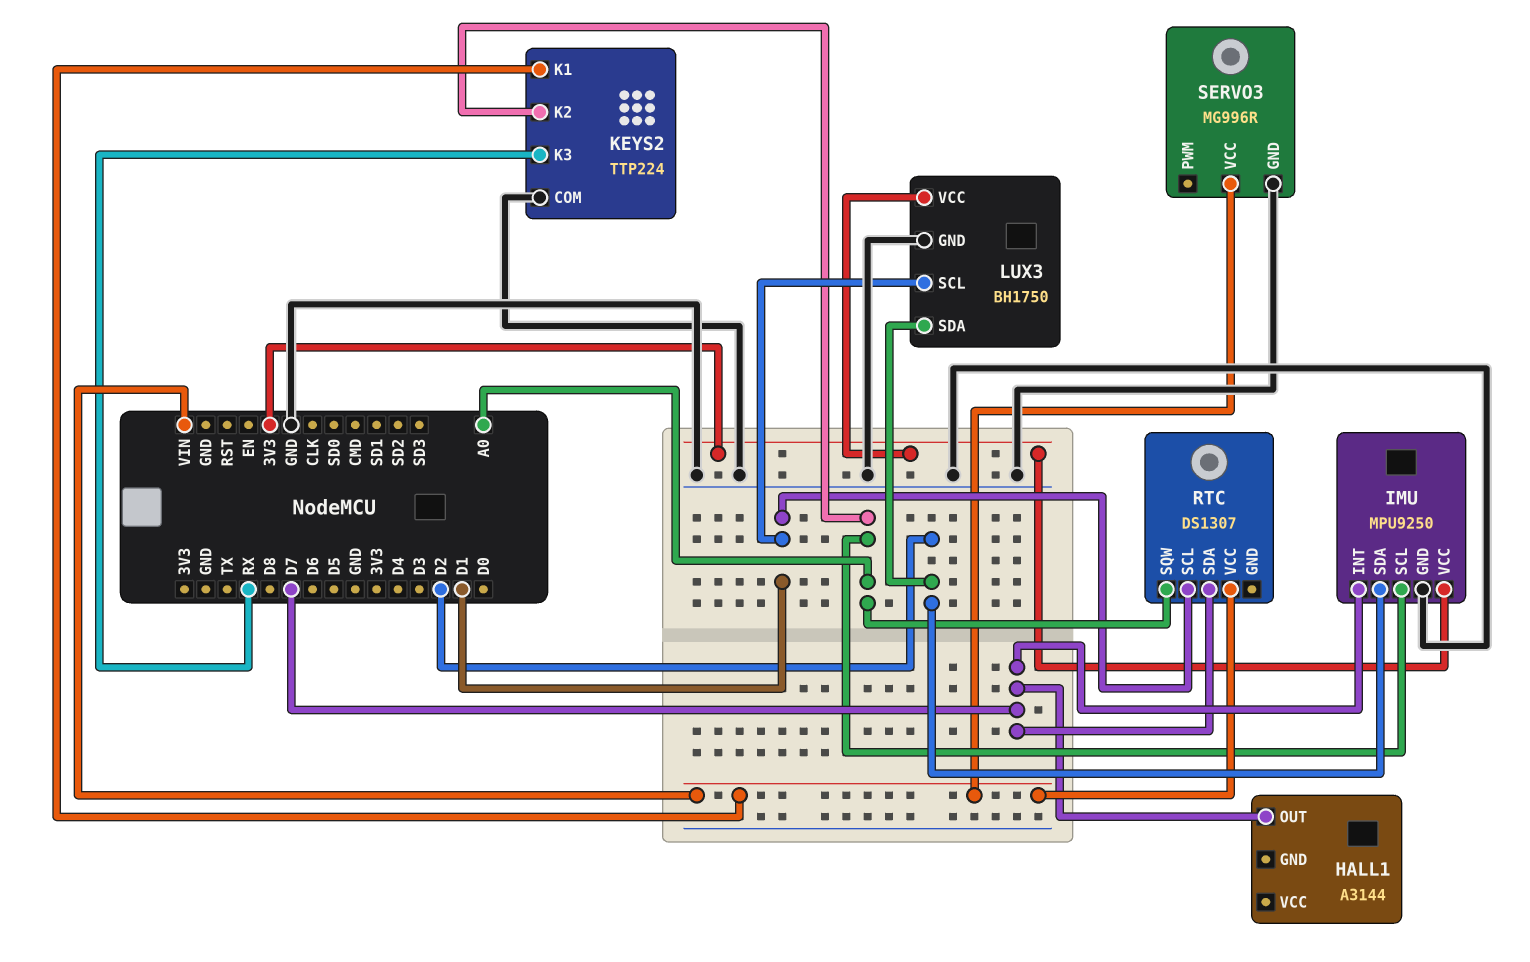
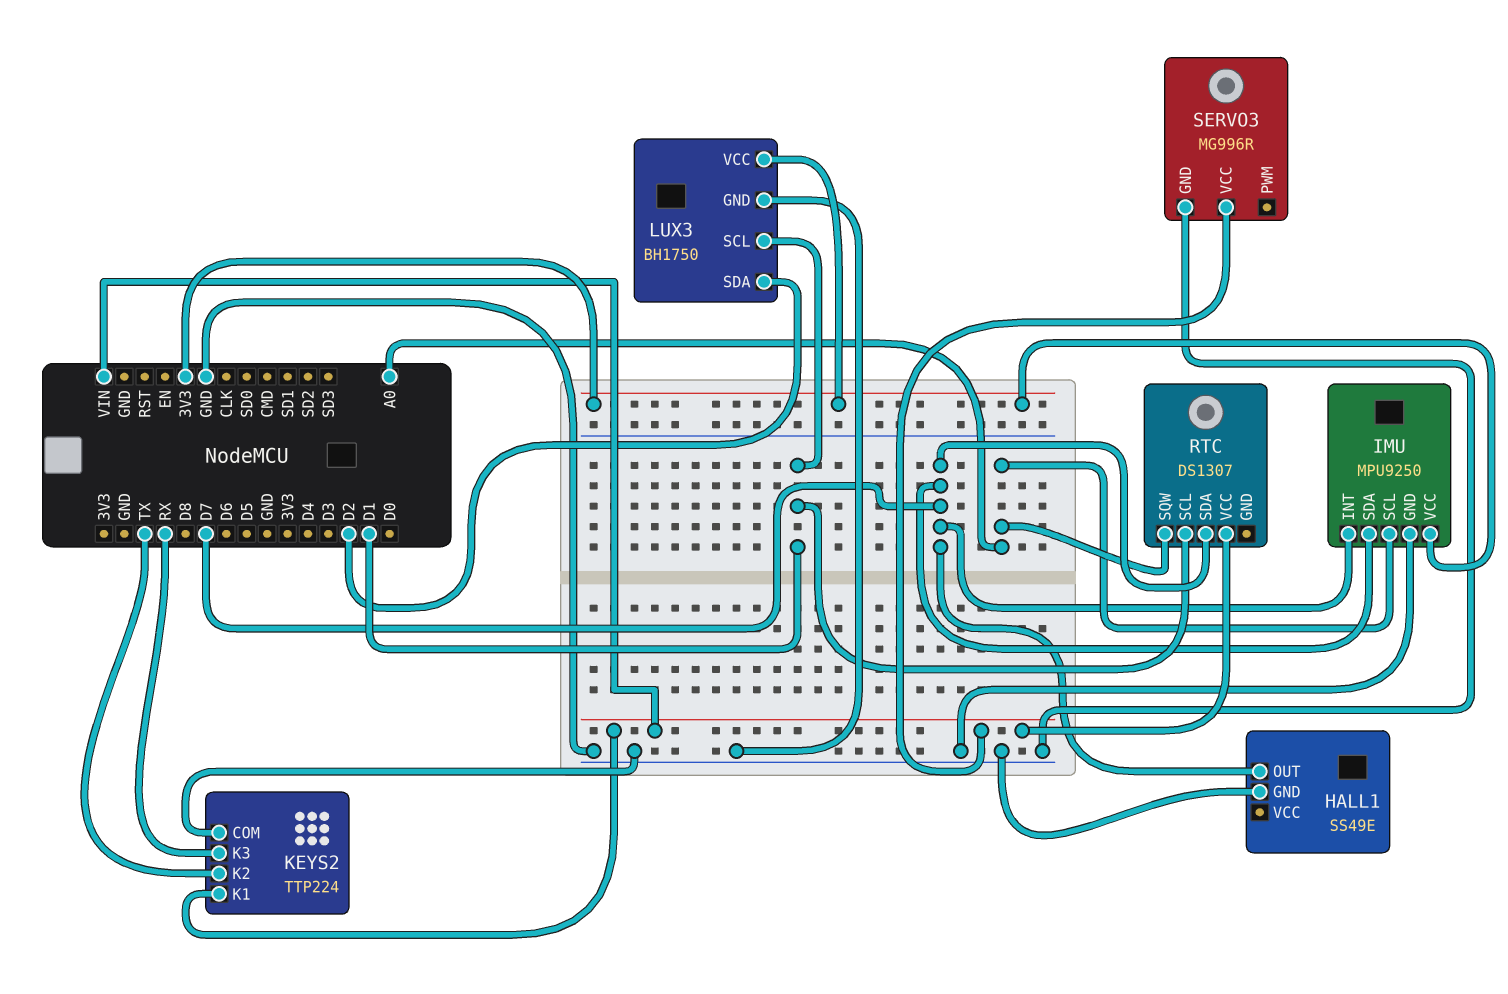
HALL1: A3144 -> SS49E
HALL1 pin GND: none -> GND
IMU pin SDA: D2 -> D7
KEYS2 pin K2: A0 -> TX

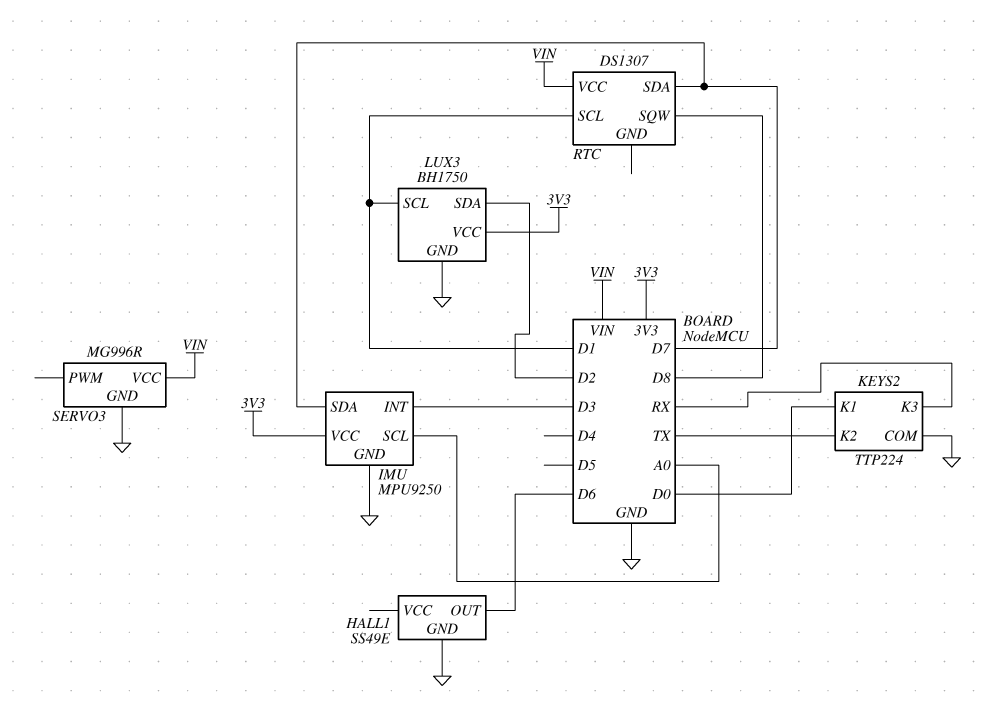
HALL1 pin OUT: D7 -> D6
IMU pin INT: D7 -> D3
KEYS2 pin K1: VIN -> D0
RTC pin SQW: A0 -> D8

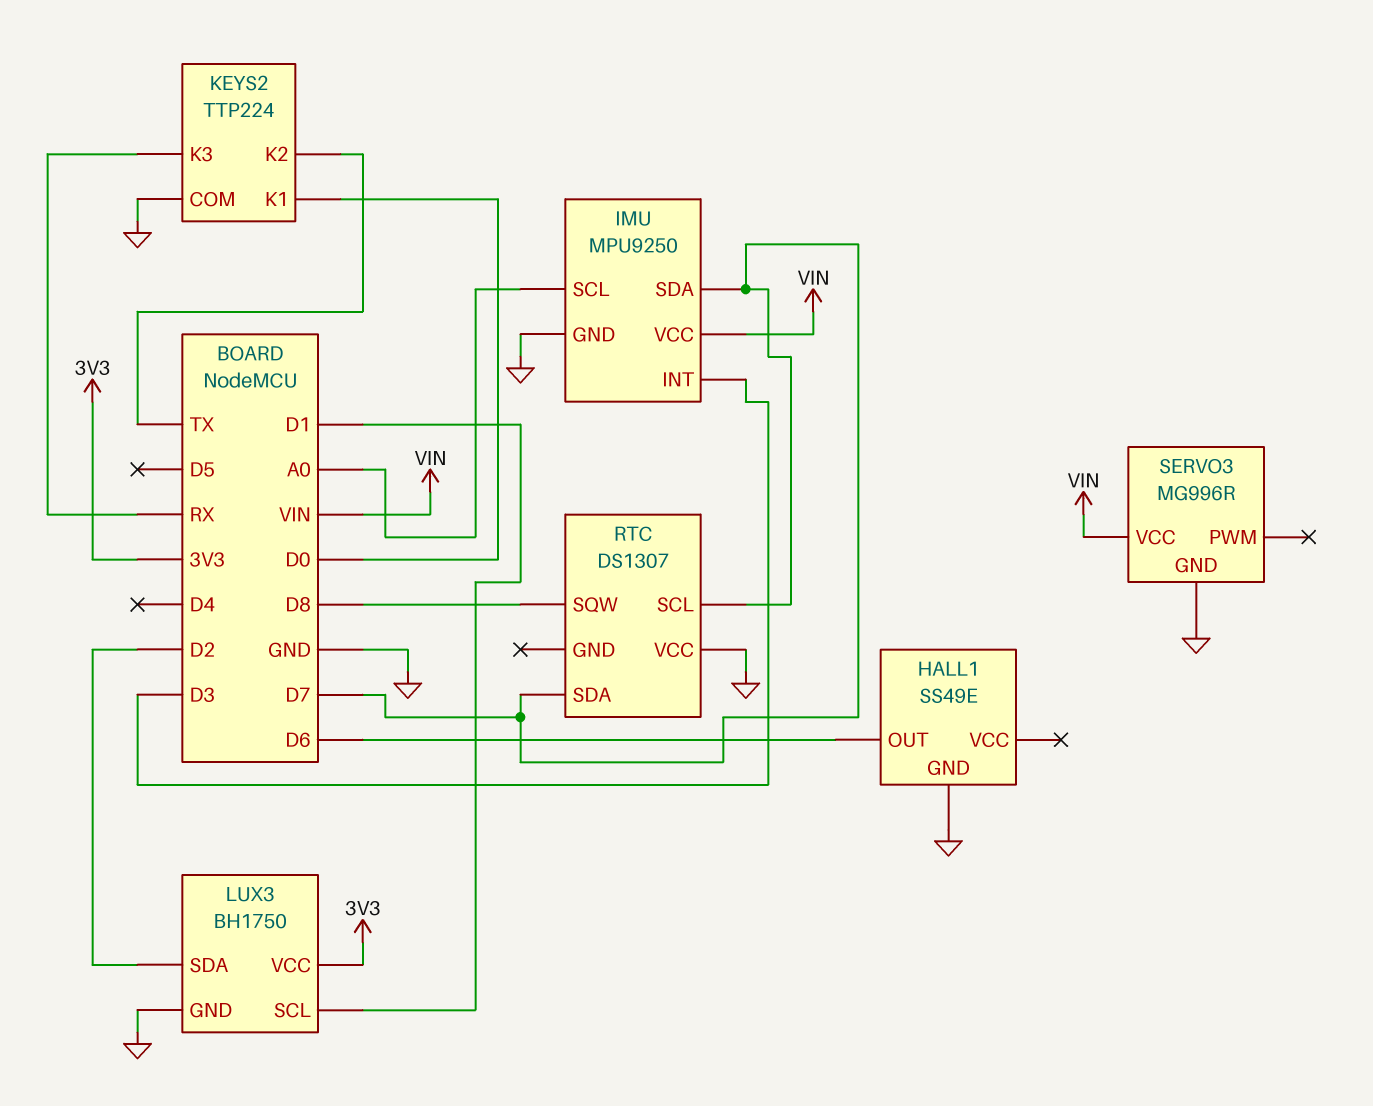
IMU pin VCC: 3V3 -> VIN
RTC pin SCL: D1 -> D7
RTC pin VCC: VIN -> GND

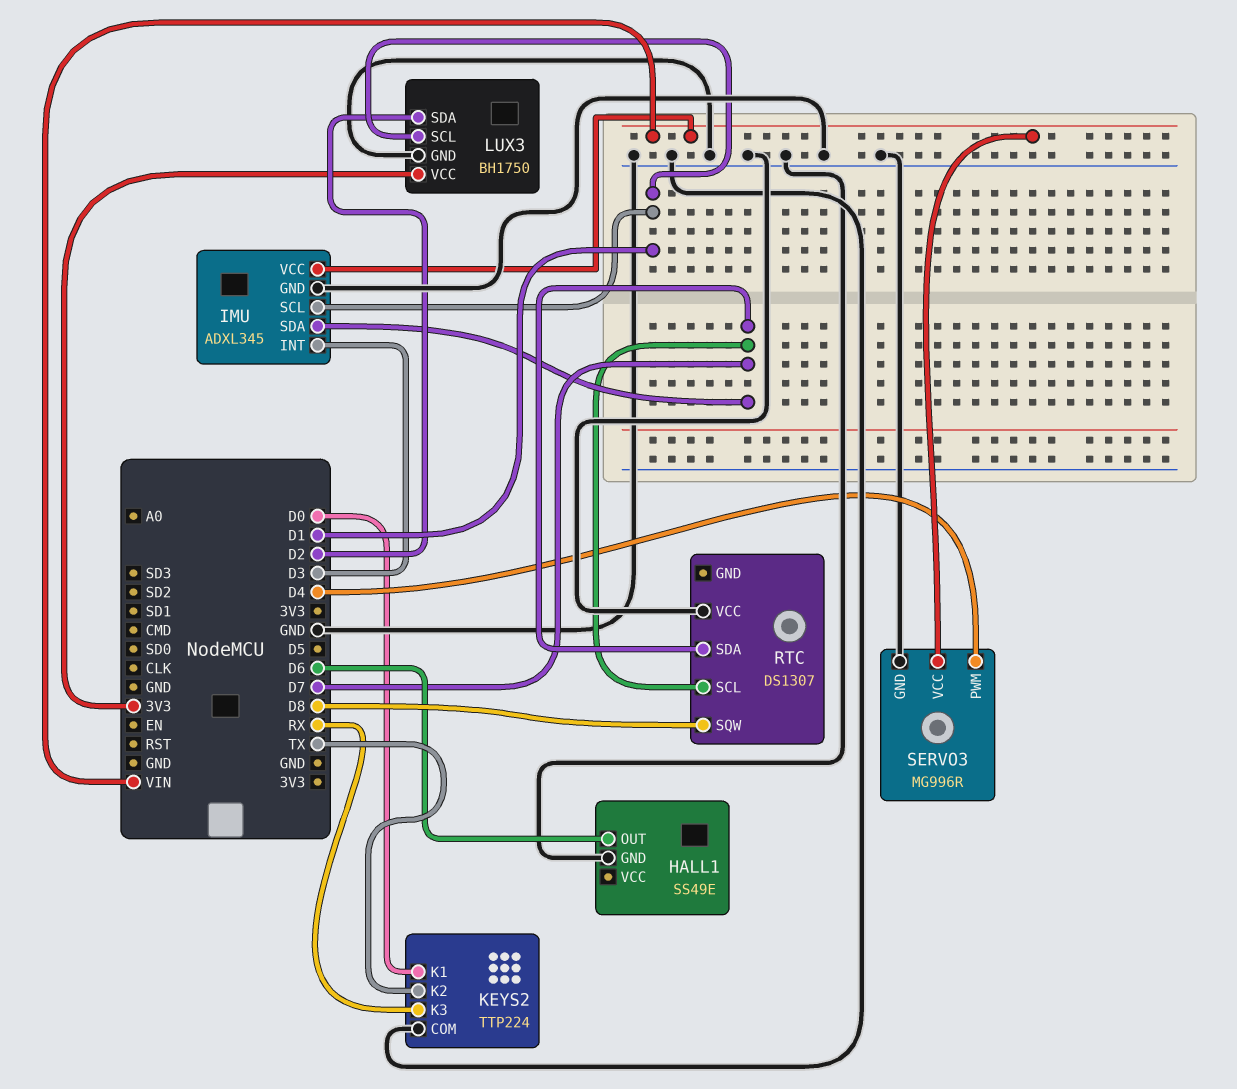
IMU: MPU9250 -> ADXL345
IMU pin SCL: A0 -> D1
SERVO3 pin PWM: none -> D4

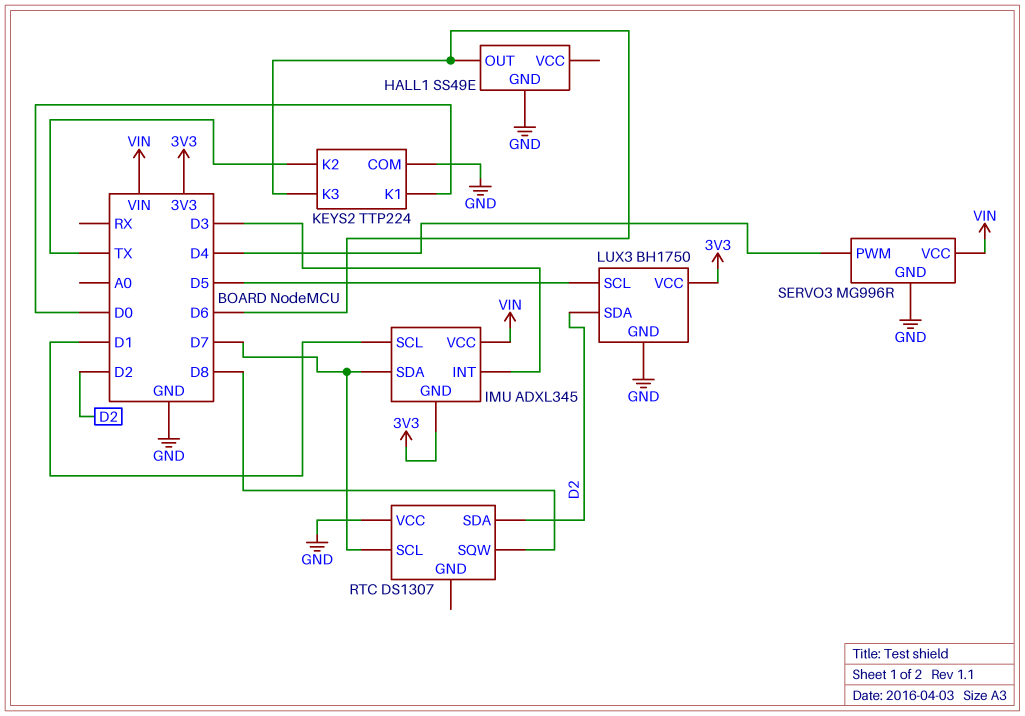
IMU pin GND: GND -> 3V3
KEYS2 pin K3: RX -> D6
LUX3 pin SCL: D1 -> D5
RTC pin SDA: D7 -> D2

